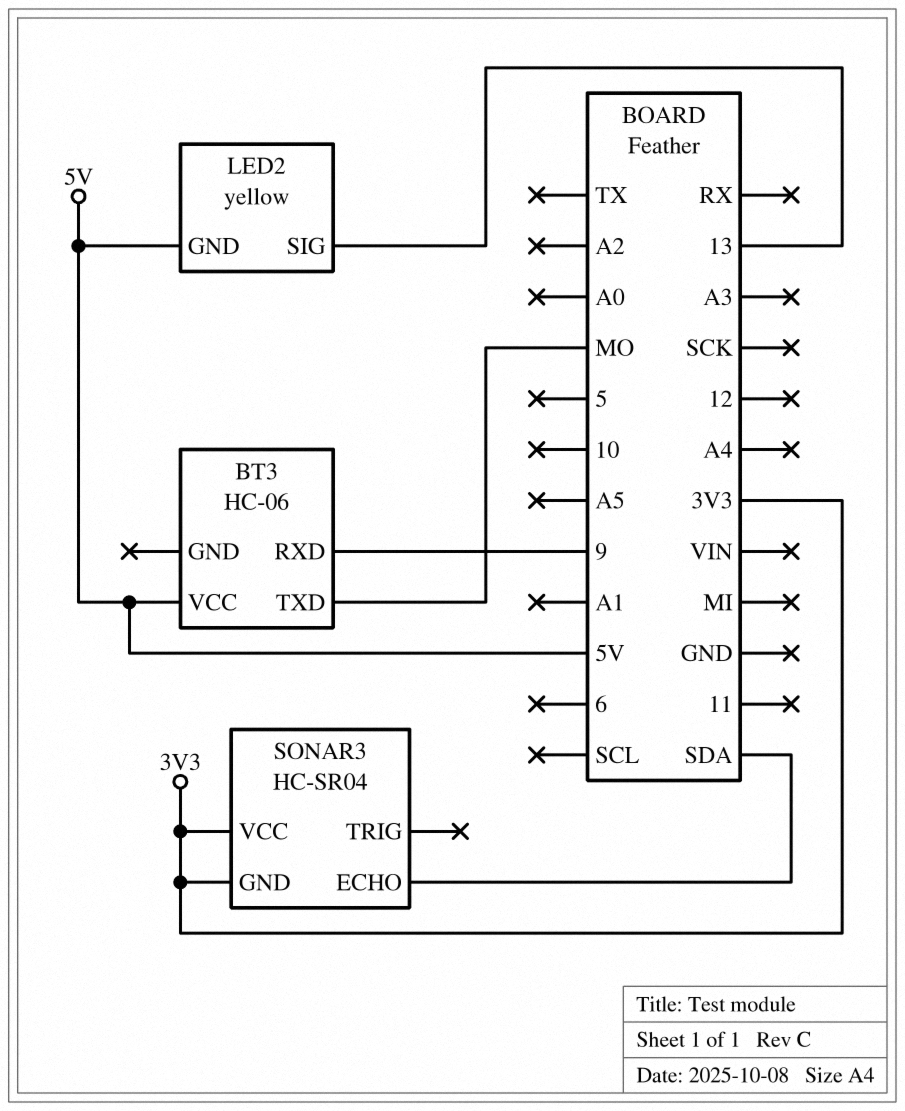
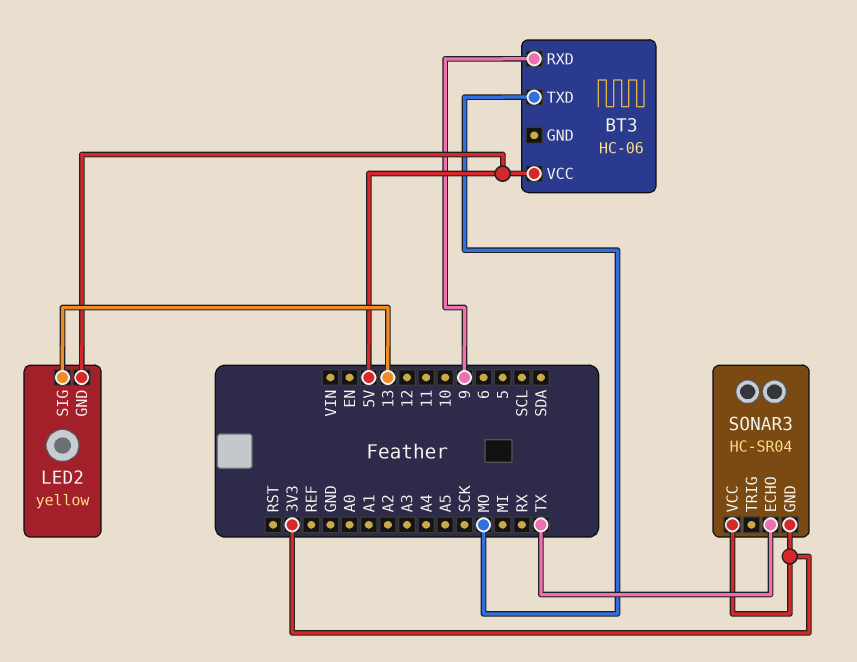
SONAR3 pin ECHO: SDA -> TX

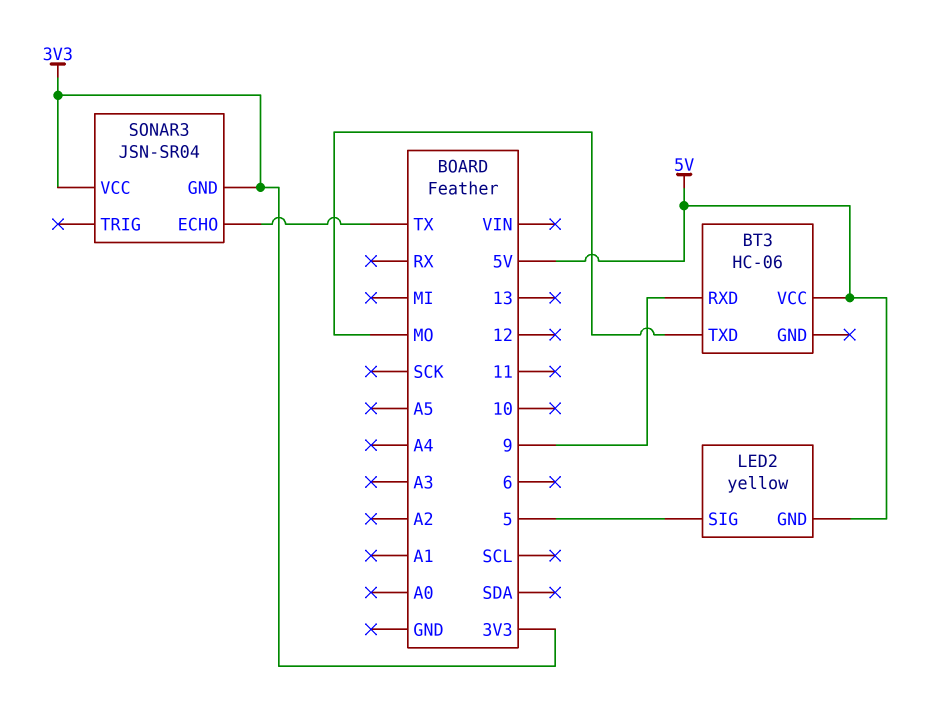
LED2 pin SIG: 13 -> 5
SONAR3: HC-SR04 -> JSN-SR04

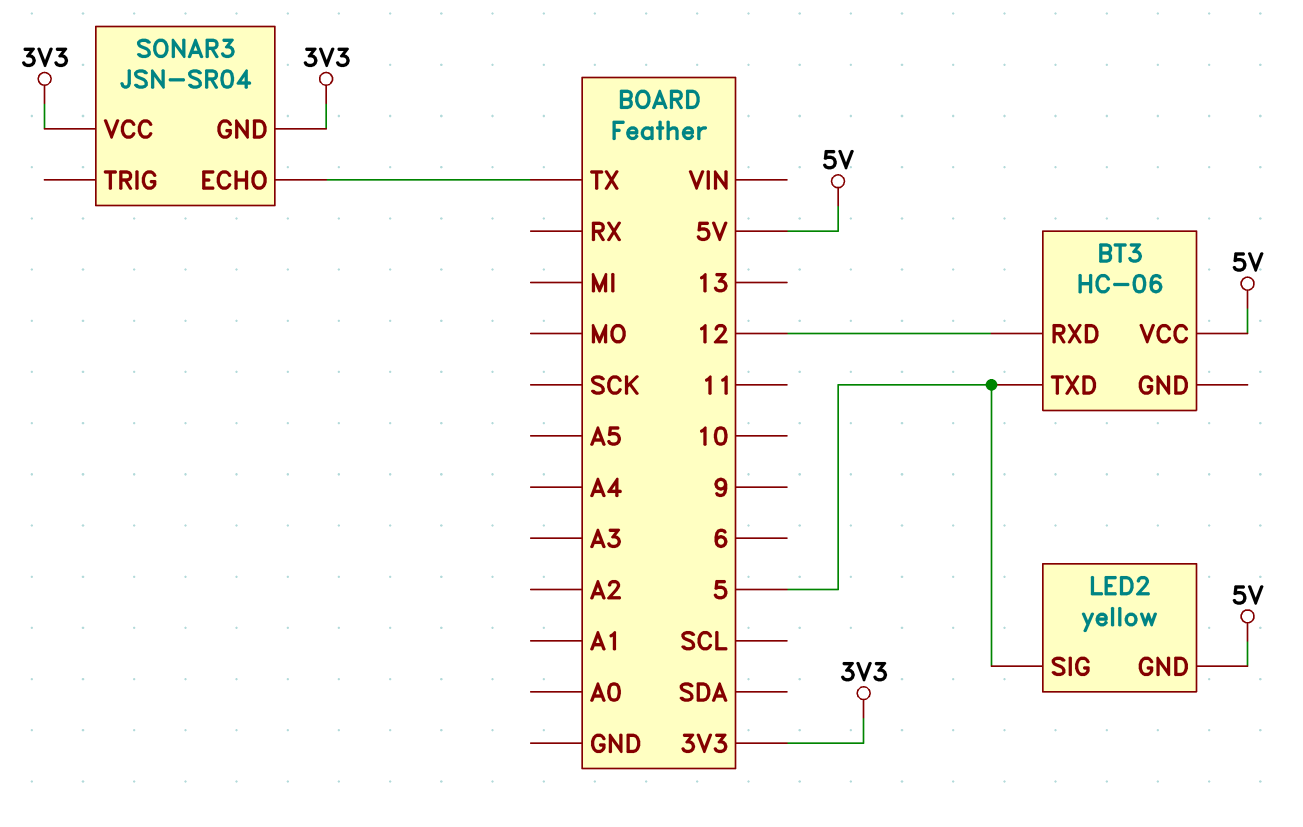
BT3 pin RXD: 9 -> 12
BT3 pin TXD: MO -> 5

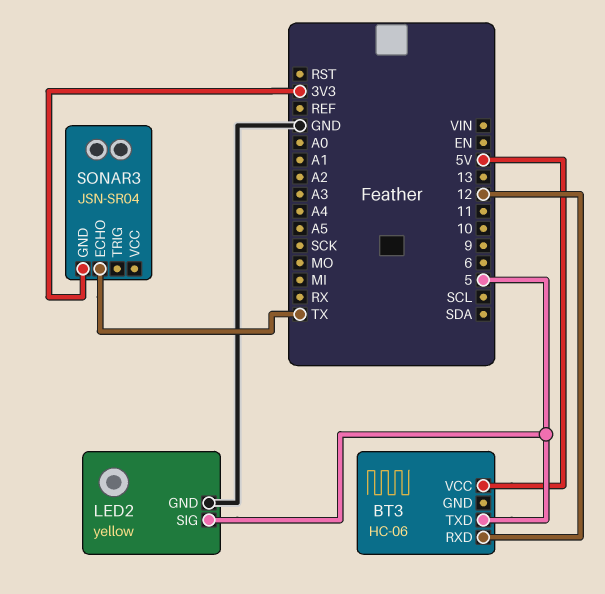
LED2 pin GND: 5V -> GND
SONAR3 pin VCC: 3V3 -> none

